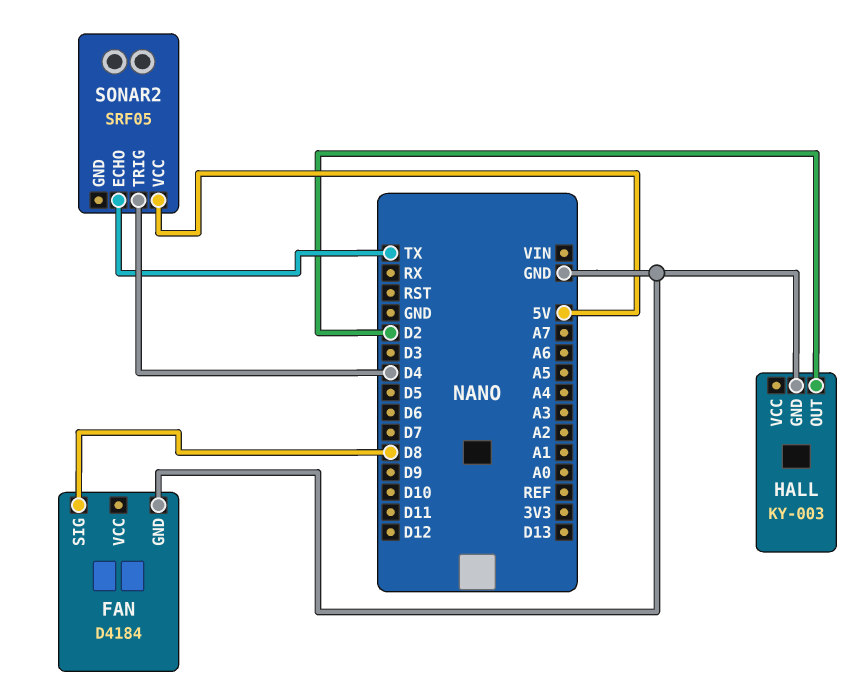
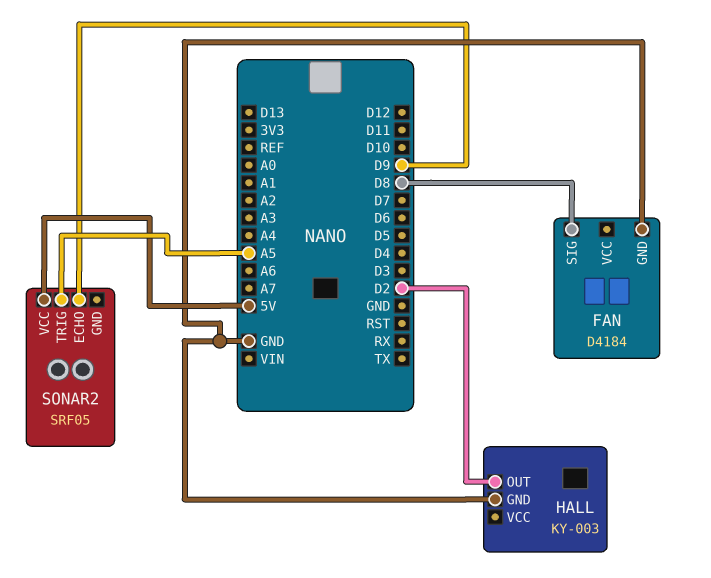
SONAR2 pin ECHO: TX -> D9
SONAR2 pin TRIG: D4 -> A5

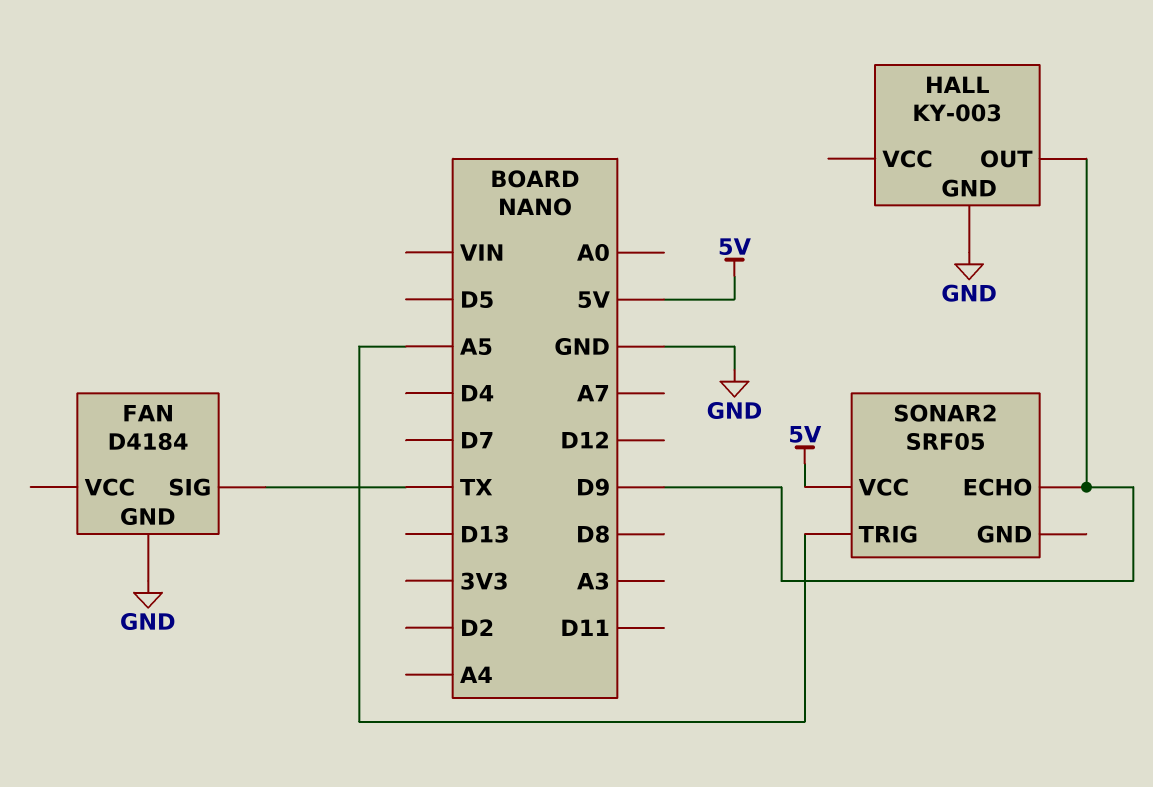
FAN pin SIG: D8 -> TX
HALL pin OUT: D2 -> D9

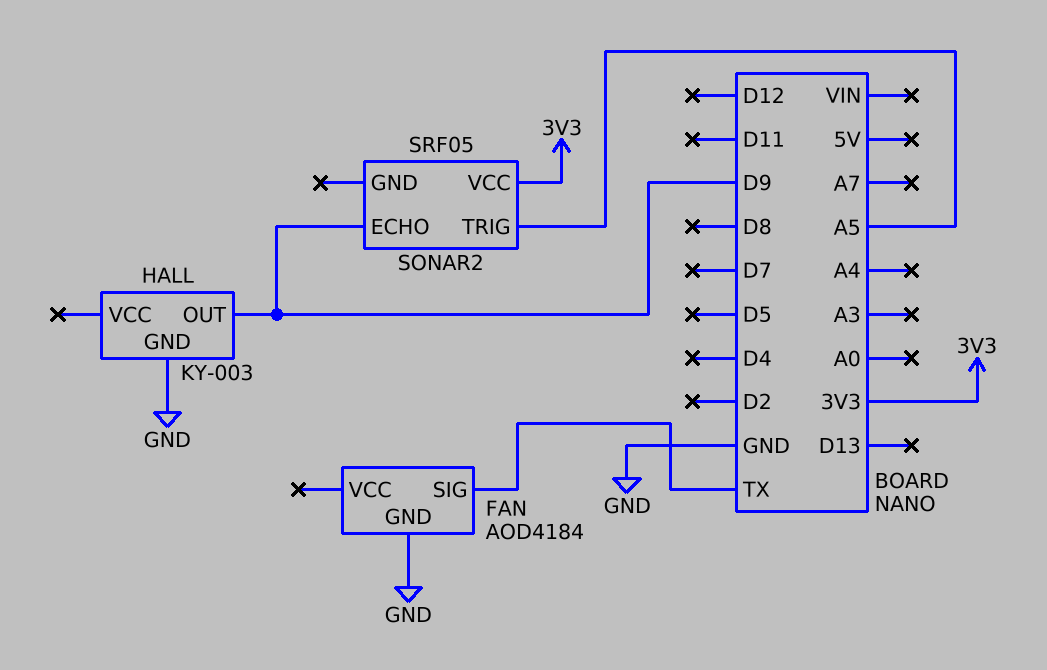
FAN: D4184 -> AOD4184
SONAR2 pin VCC: 5V -> 3V3

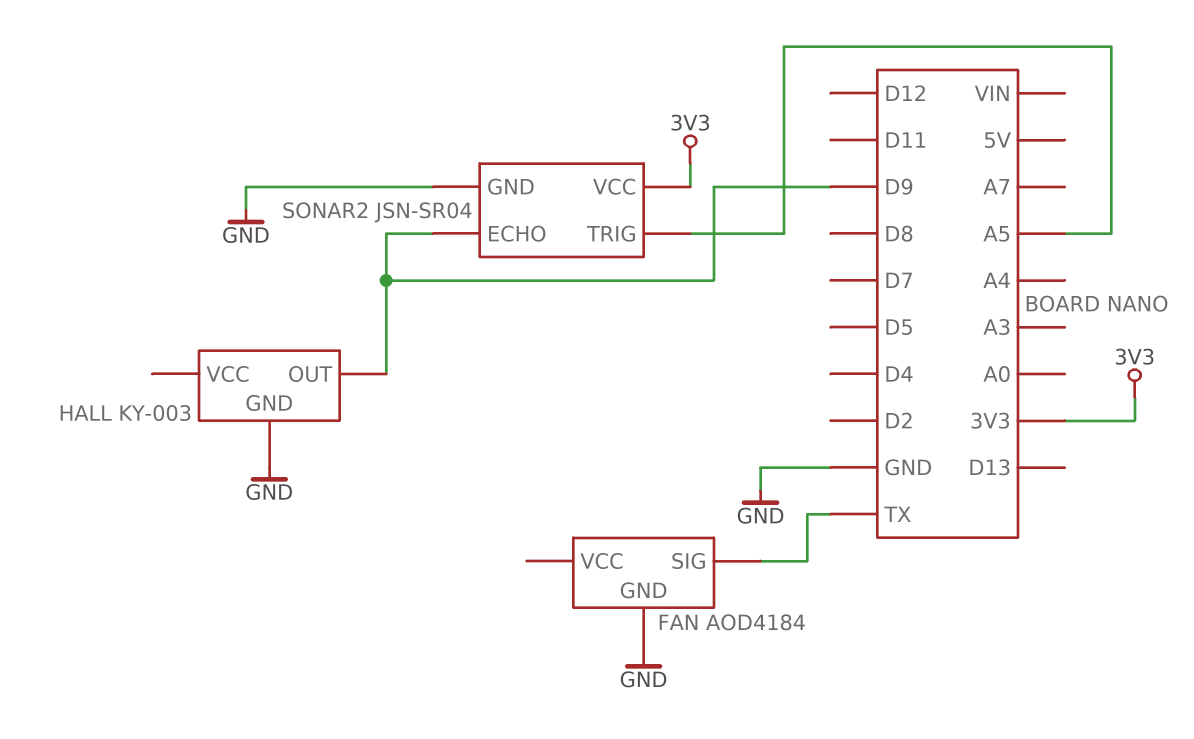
SONAR2: SRF05 -> JSN-SR04
SONAR2 pin GND: none -> GND

